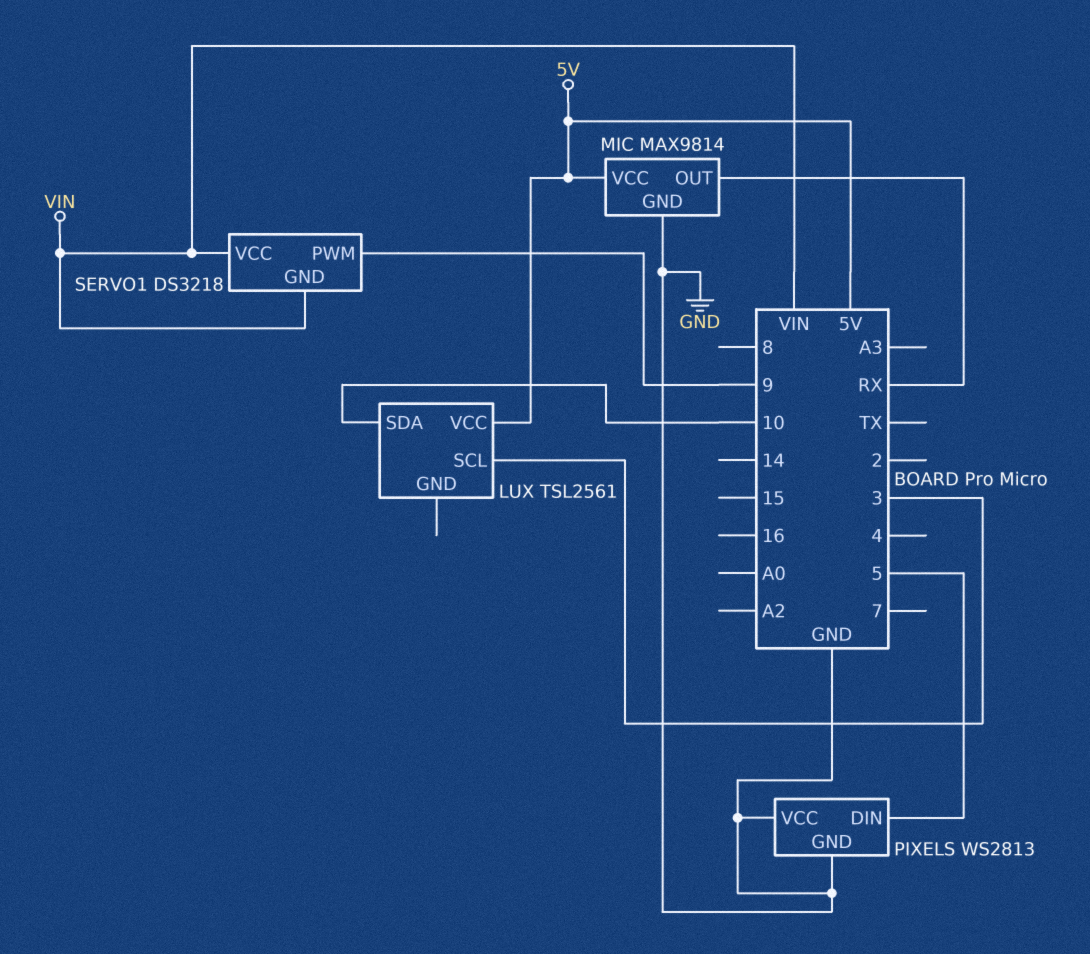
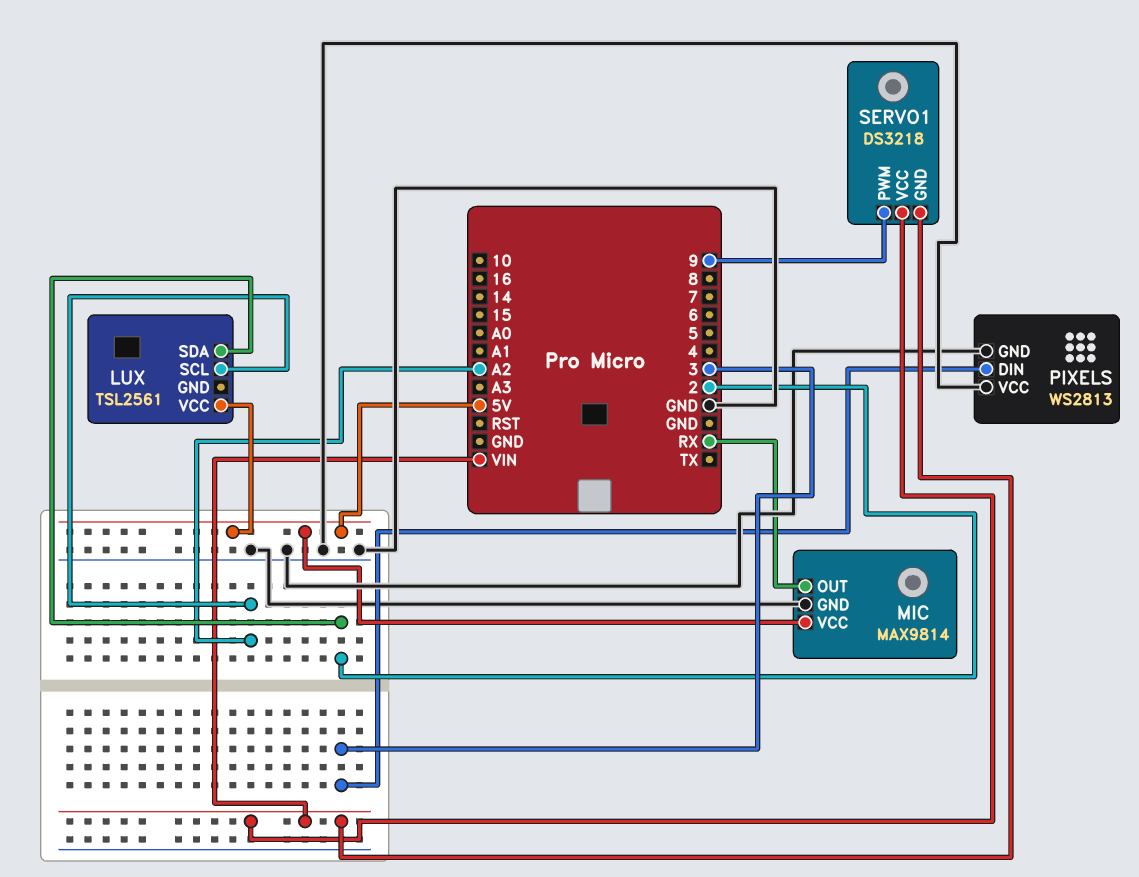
LUX pin SCL: 3 -> A2
LUX pin SDA: 10 -> 2
PIXELS pin DIN: 5 -> 3

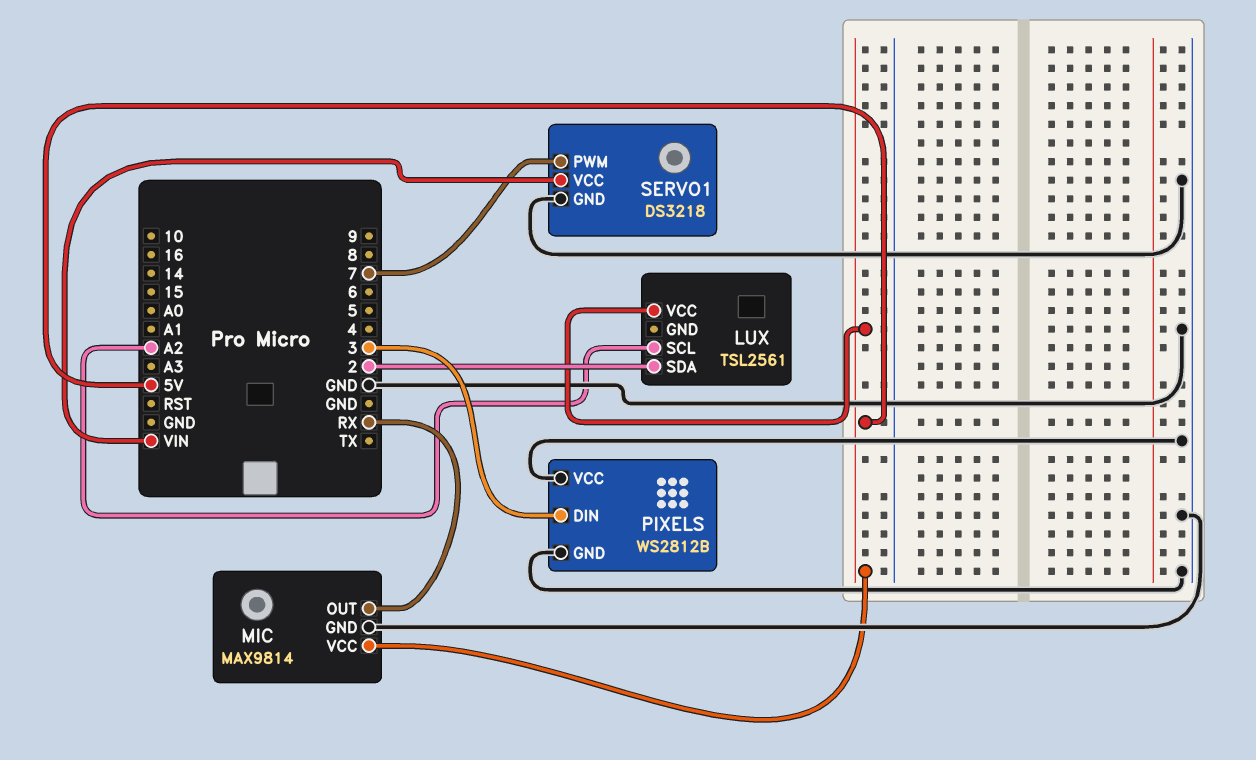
PIXELS: WS2813 -> WS2812B
SERVO1 pin GND: VIN -> GND
SERVO1 pin PWM: 9 -> 7

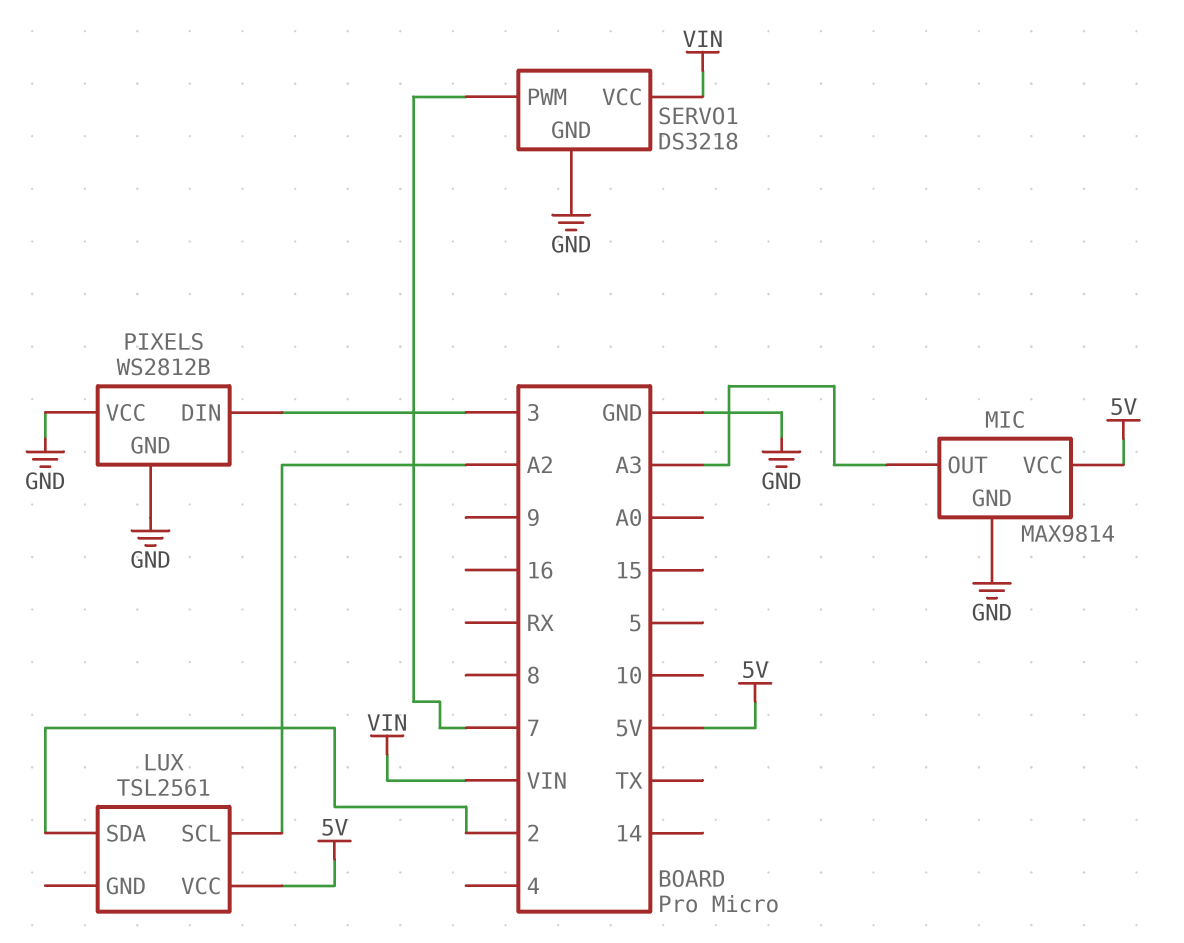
MIC pin OUT: RX -> A3

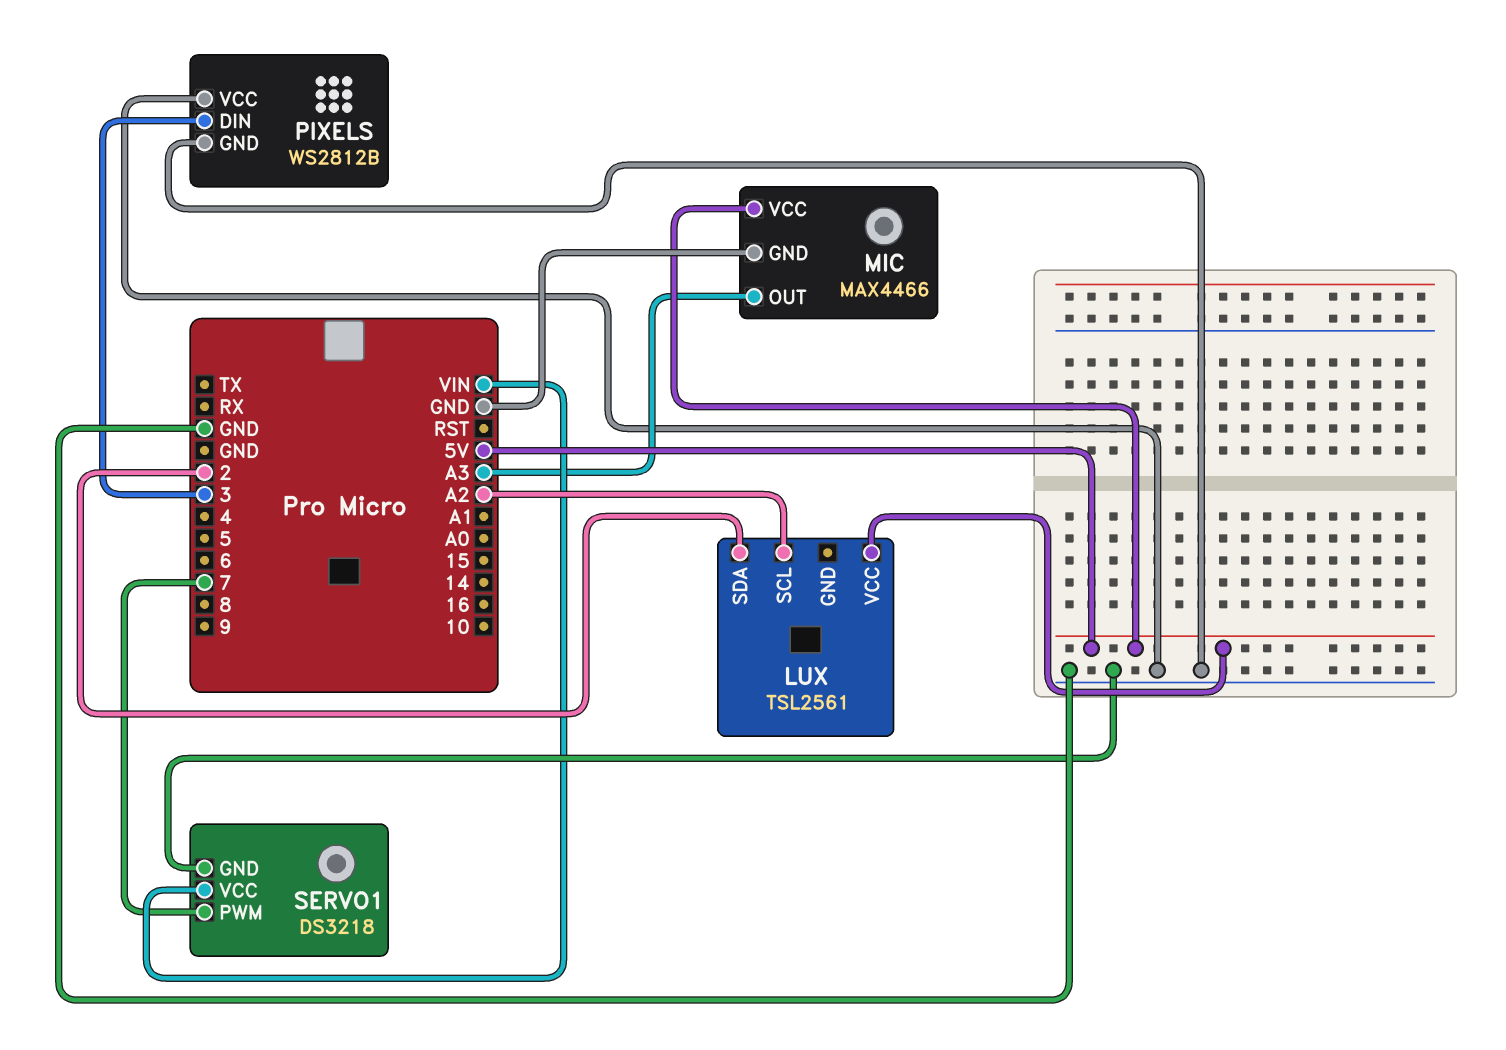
MIC: MAX9814 -> MAX4466

